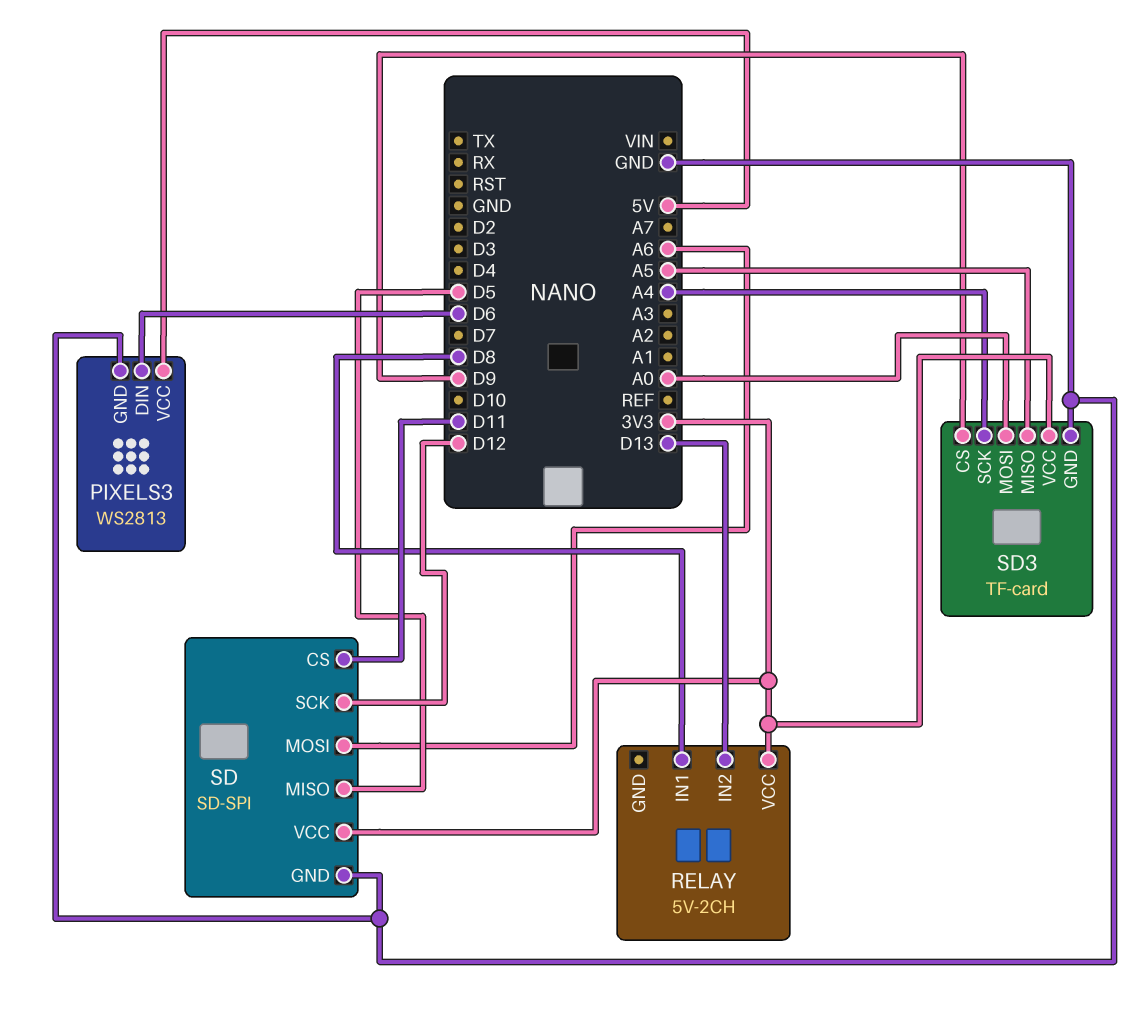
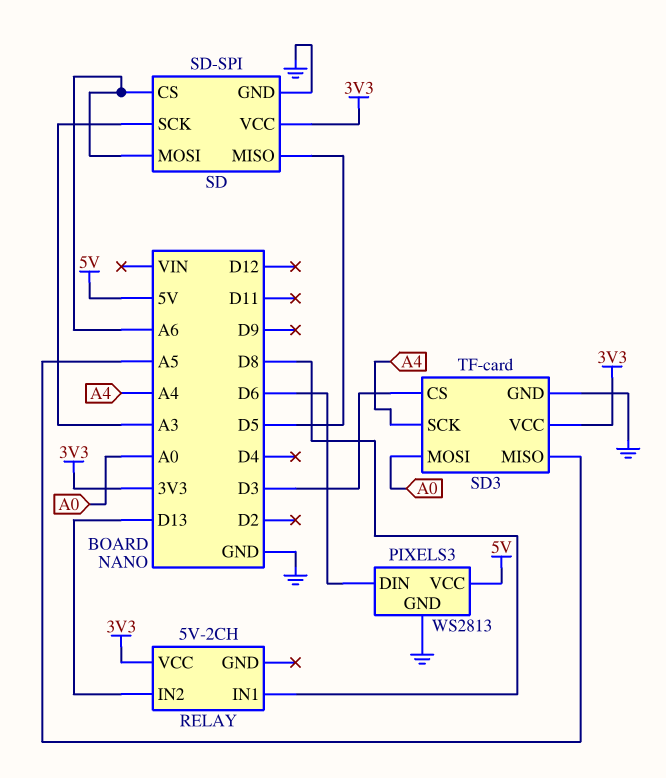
SD pin CS: D11 -> A6
SD pin SCK: D12 -> A3
SD3 pin CS: D9 -> D3

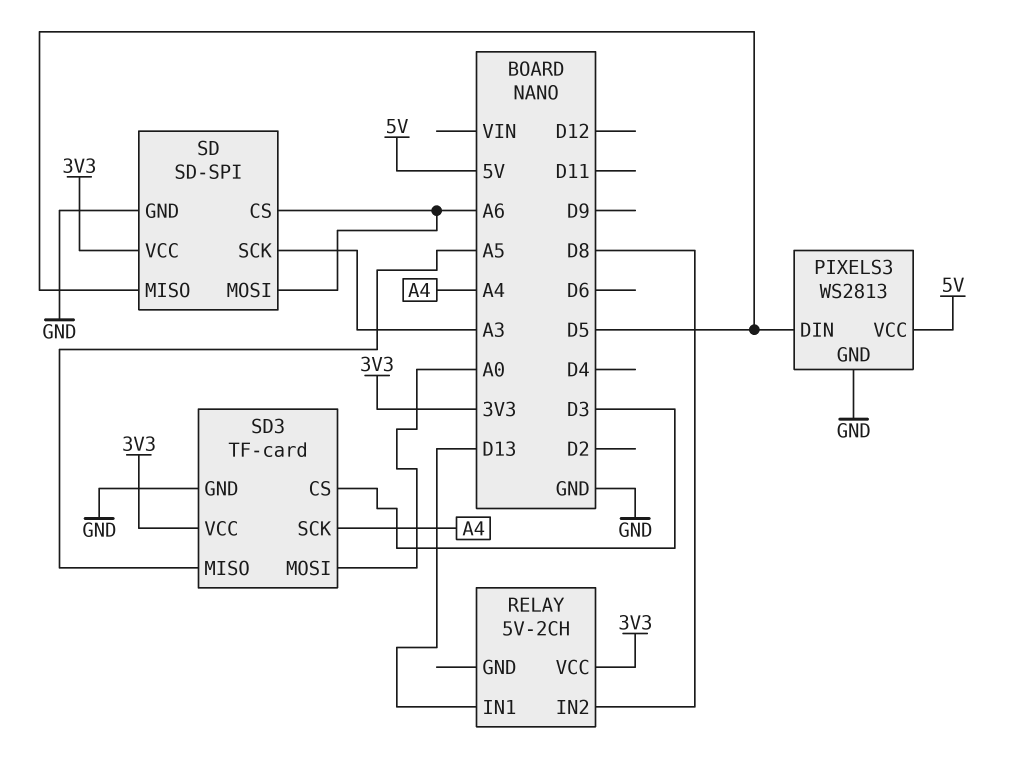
PIXELS3 pin DIN: D6 -> D5
RELAY pin IN1: D8 -> D13
RELAY pin IN2: D13 -> D8

